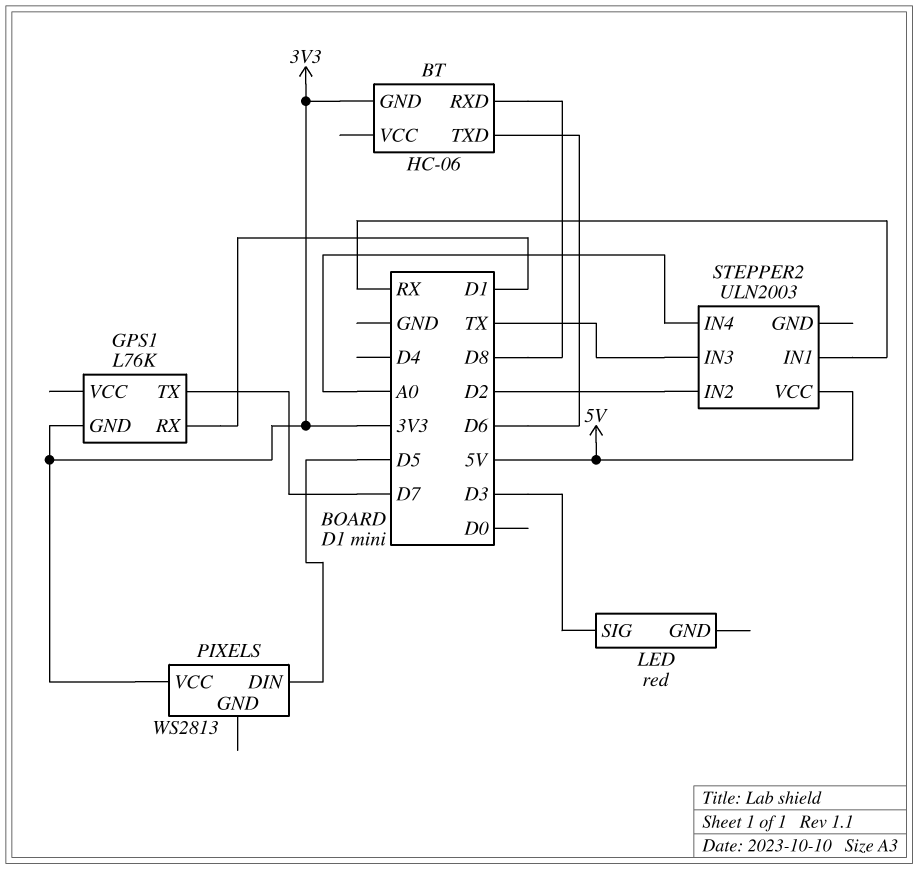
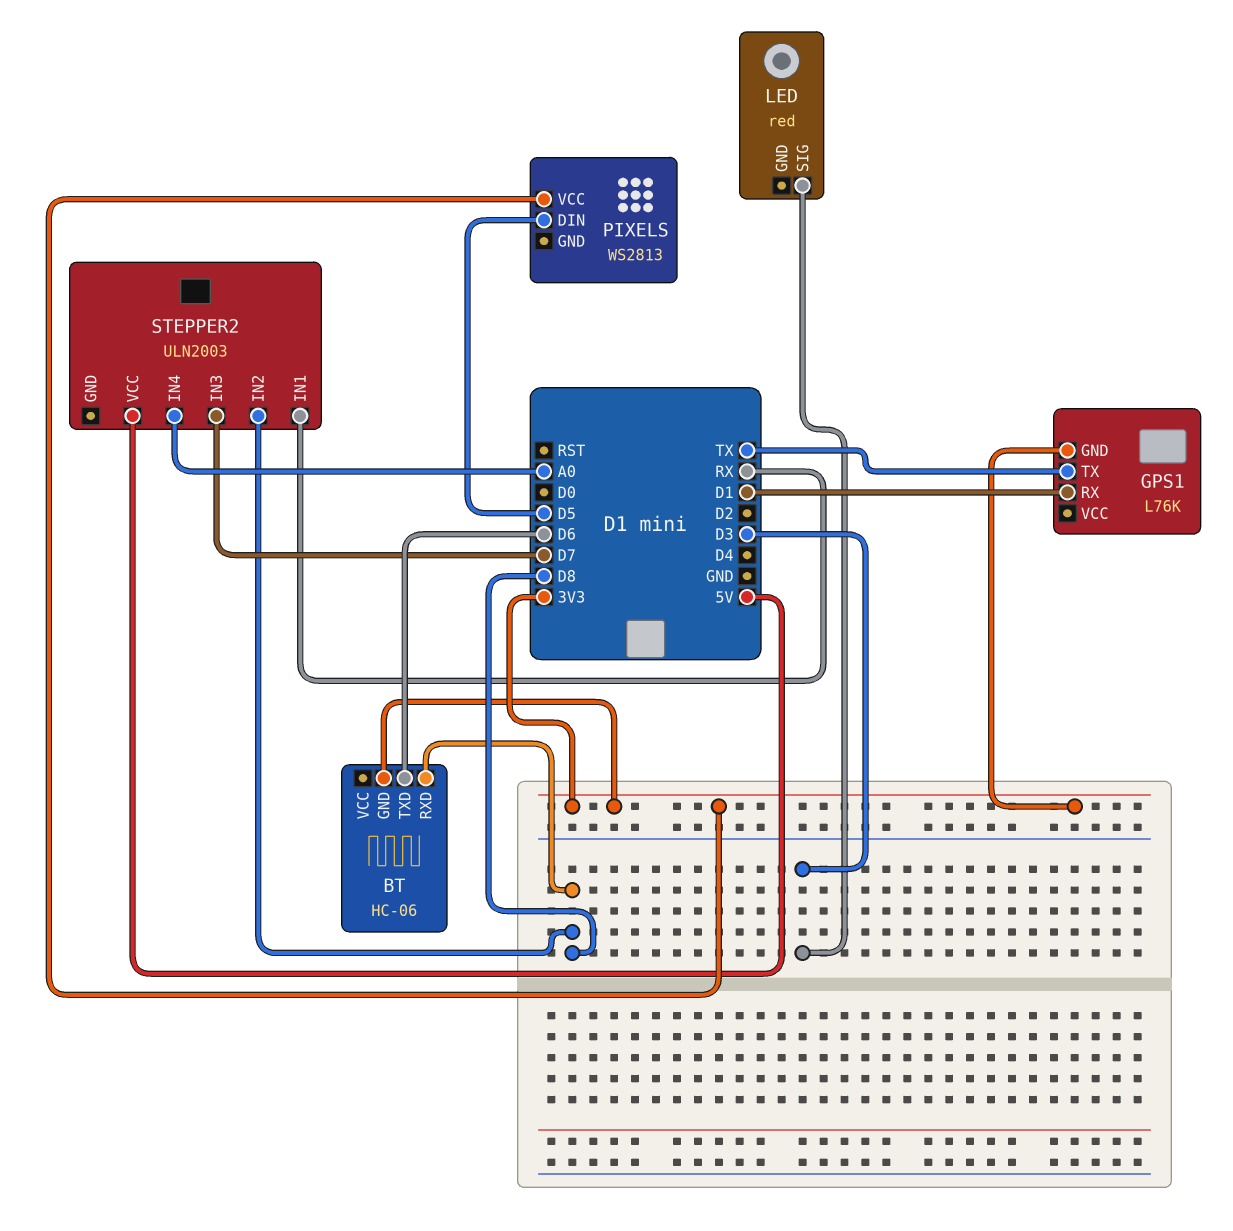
GPS1 pin TX: D7 -> TX
STEPPER2 pin IN2: D2 -> D8
STEPPER2 pin IN3: TX -> D7

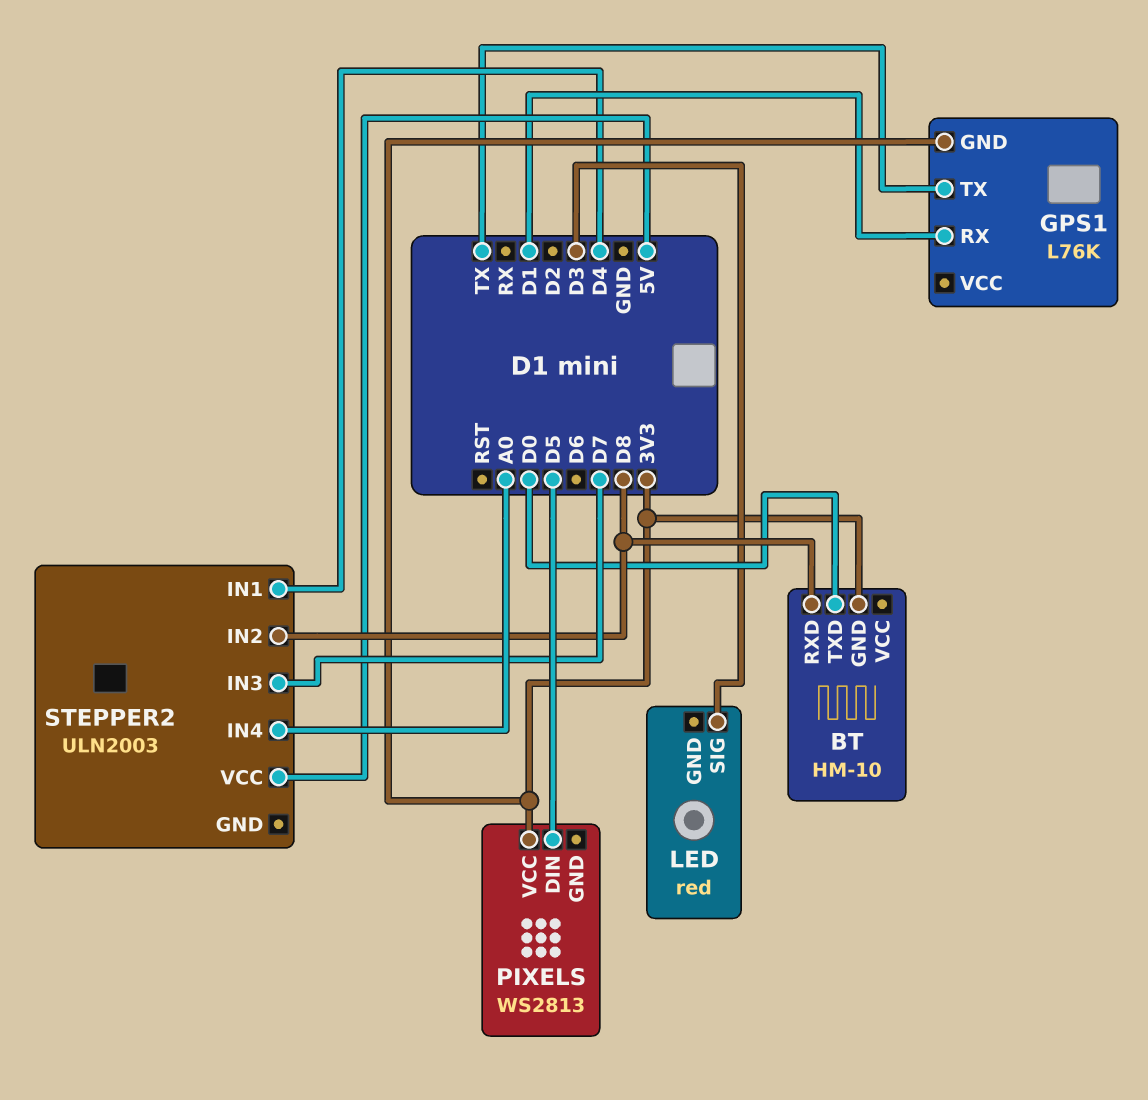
BT: HC-06 -> HM-10
BT pin TXD: D6 -> D0
STEPPER2 pin IN1: RX -> D4

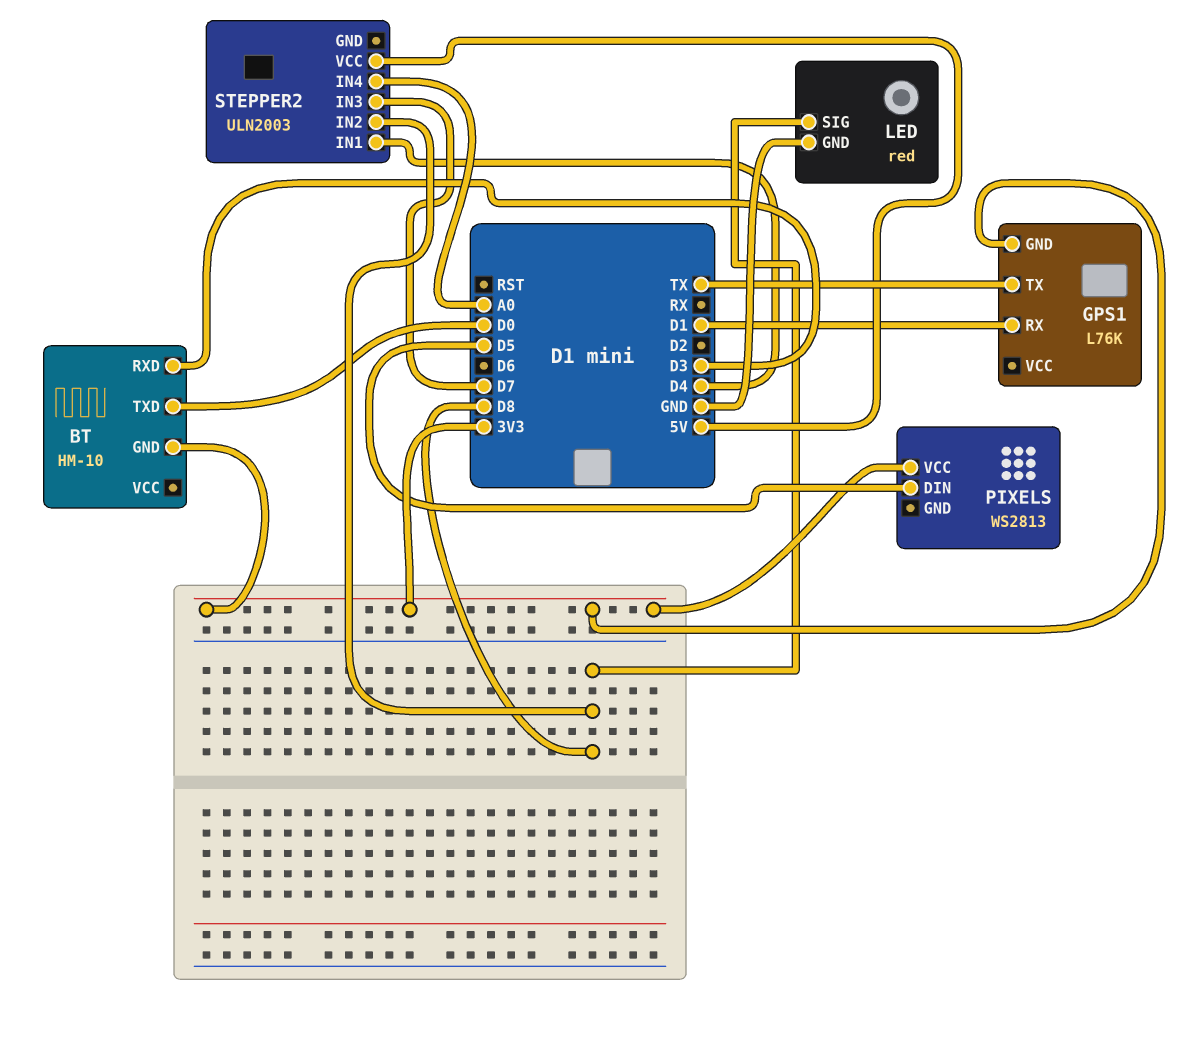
BT pin RXD: D8 -> D3
LED pin GND: none -> GND
LED pin SIG: D3 -> D8

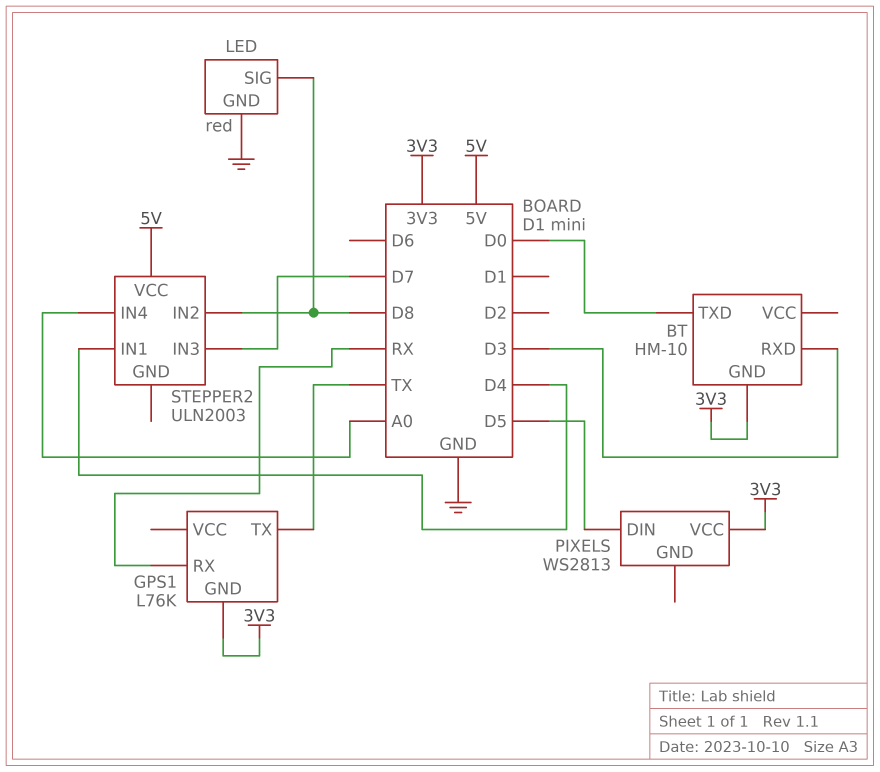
GPS1 pin RX: D1 -> RX

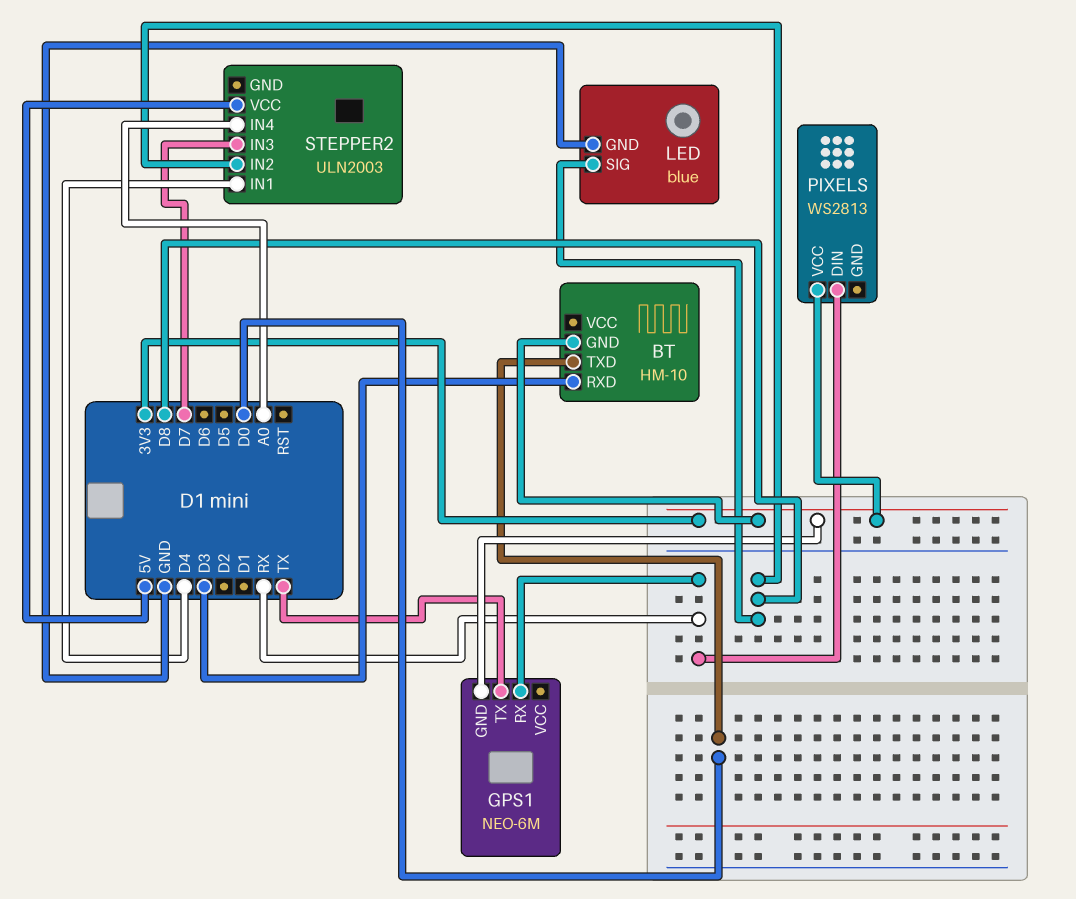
GPS1: L76K -> NEO-6M
LED: red -> blue
PIXELS pin DIN: D5 -> RX

